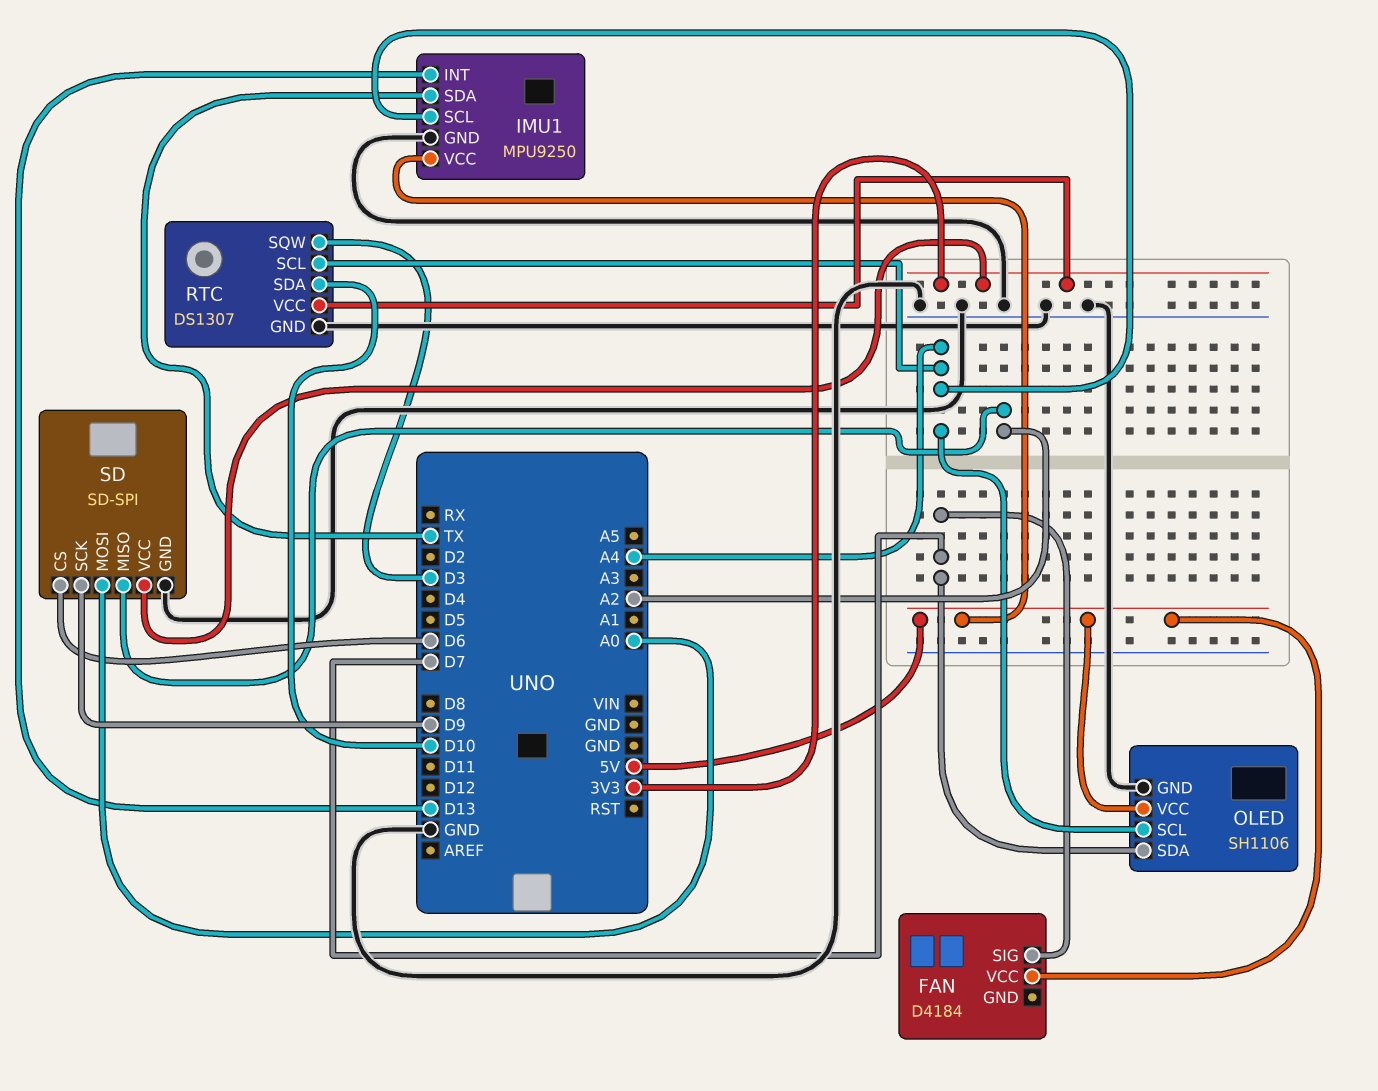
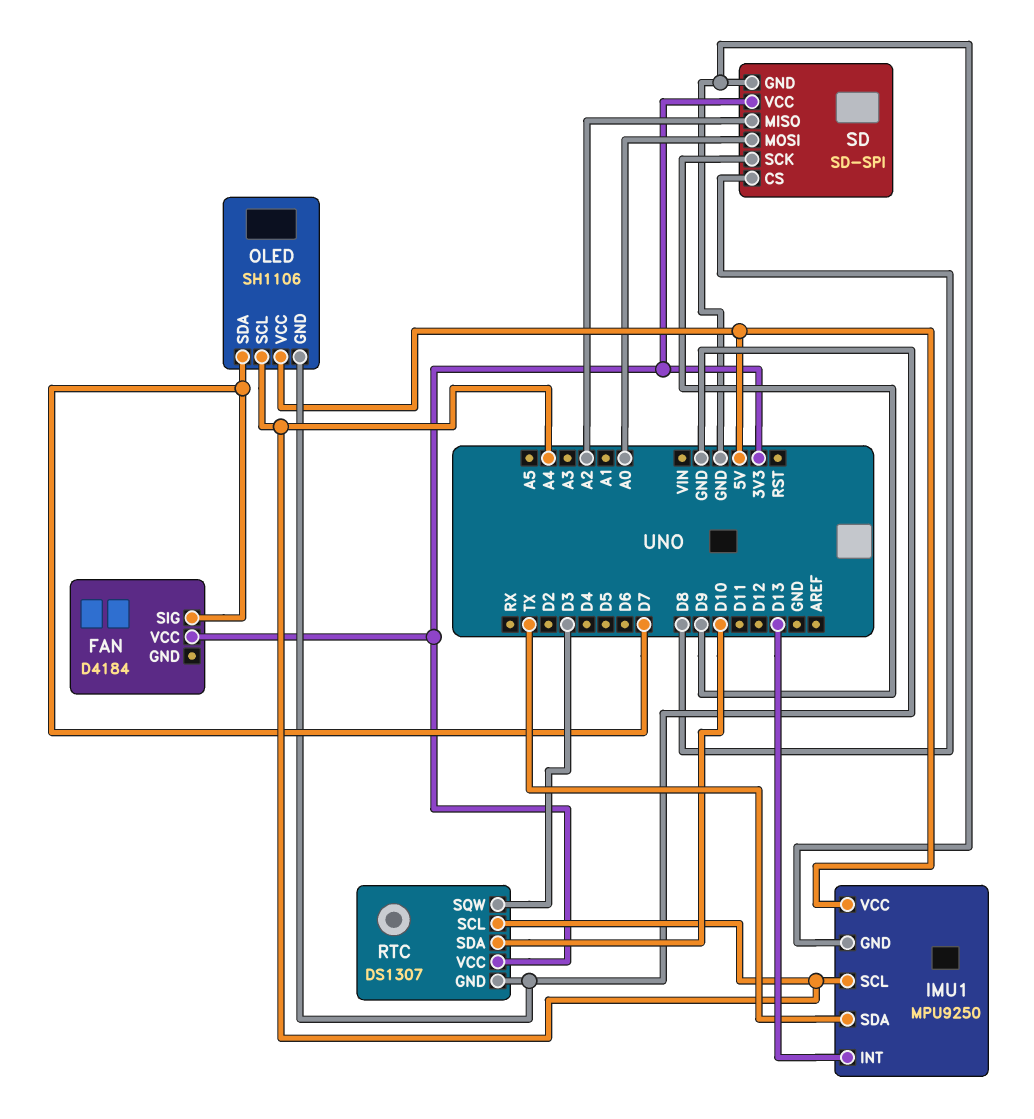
FAN pin VCC: 5V -> 3V3
SD pin CS: D6 -> D8

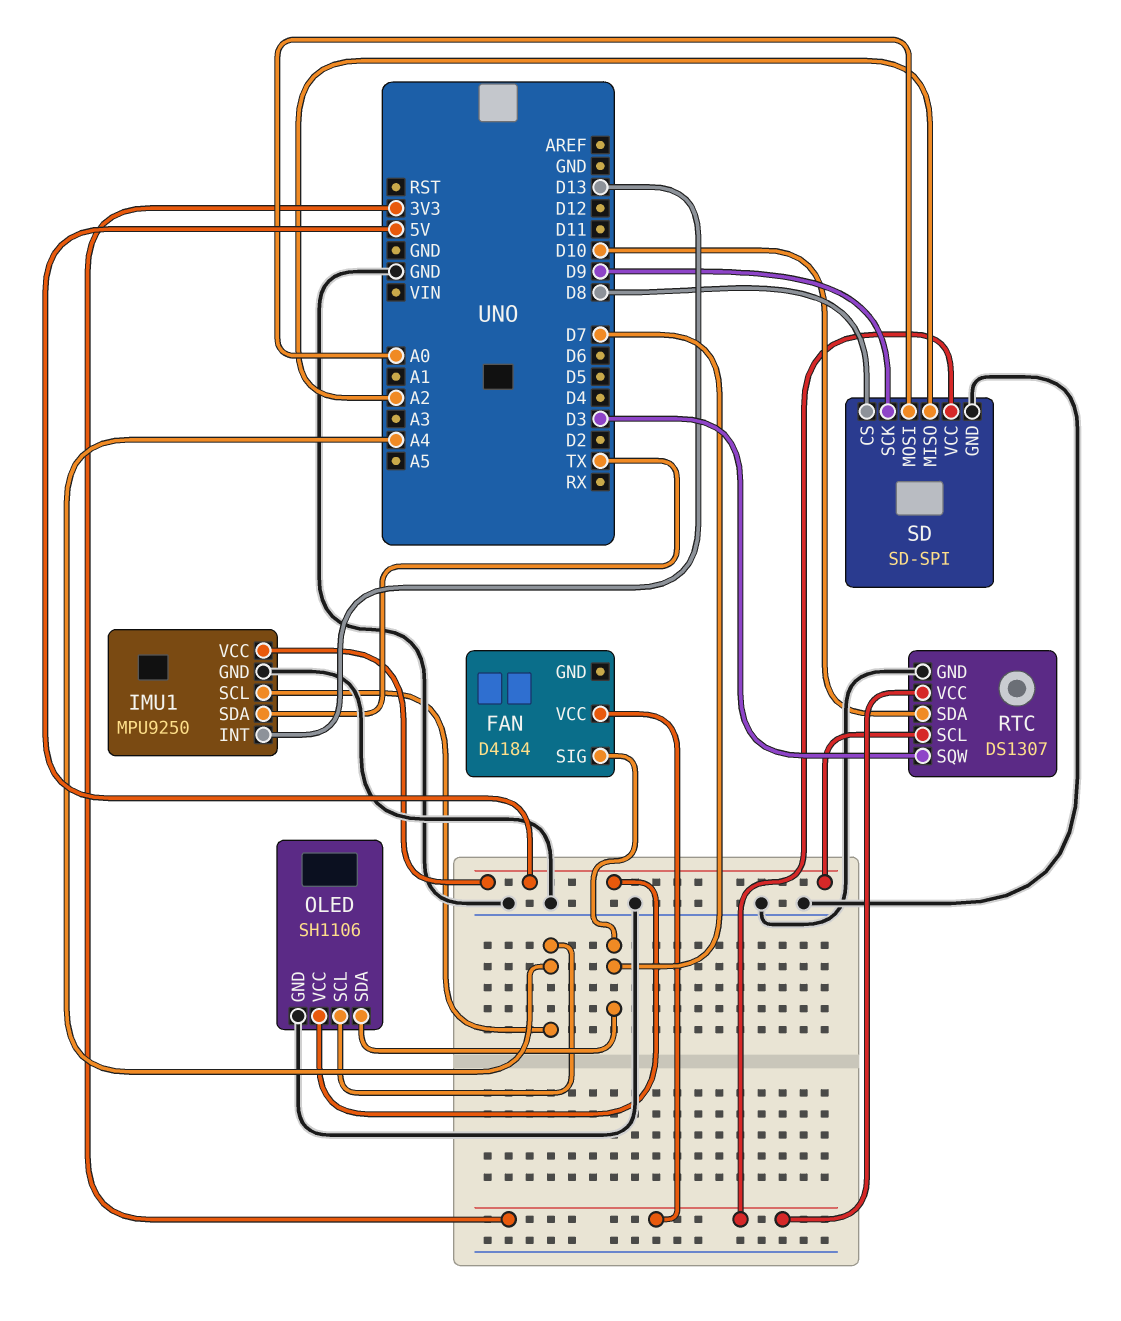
RTC pin SCL: A4 -> 5V

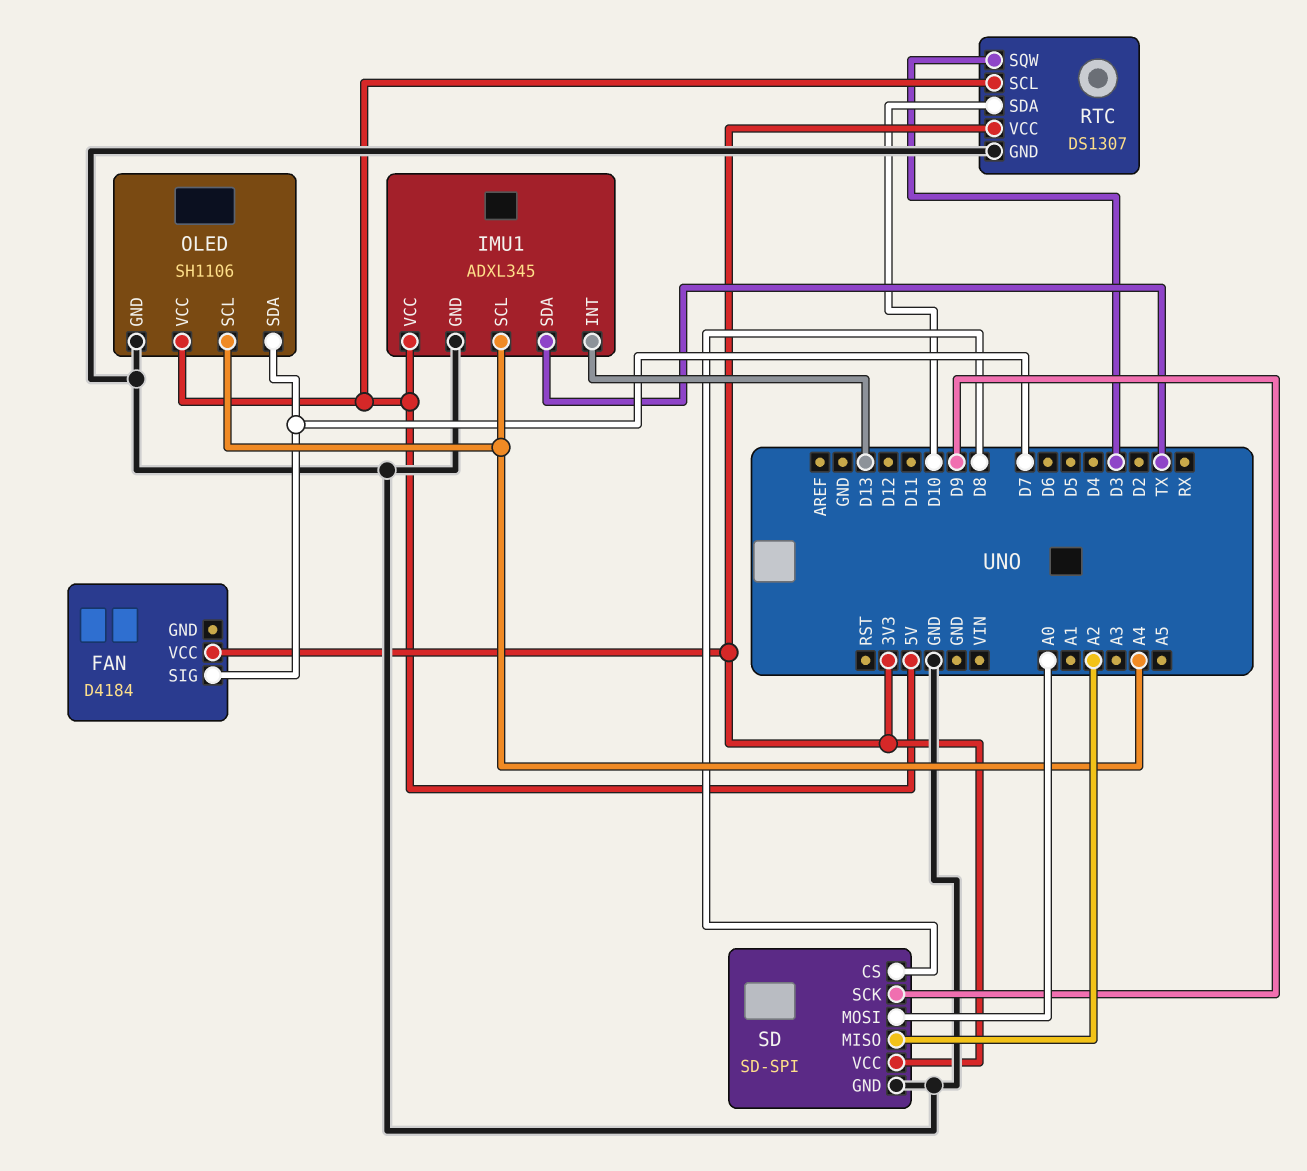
IMU1: MPU9250 -> ADXL345

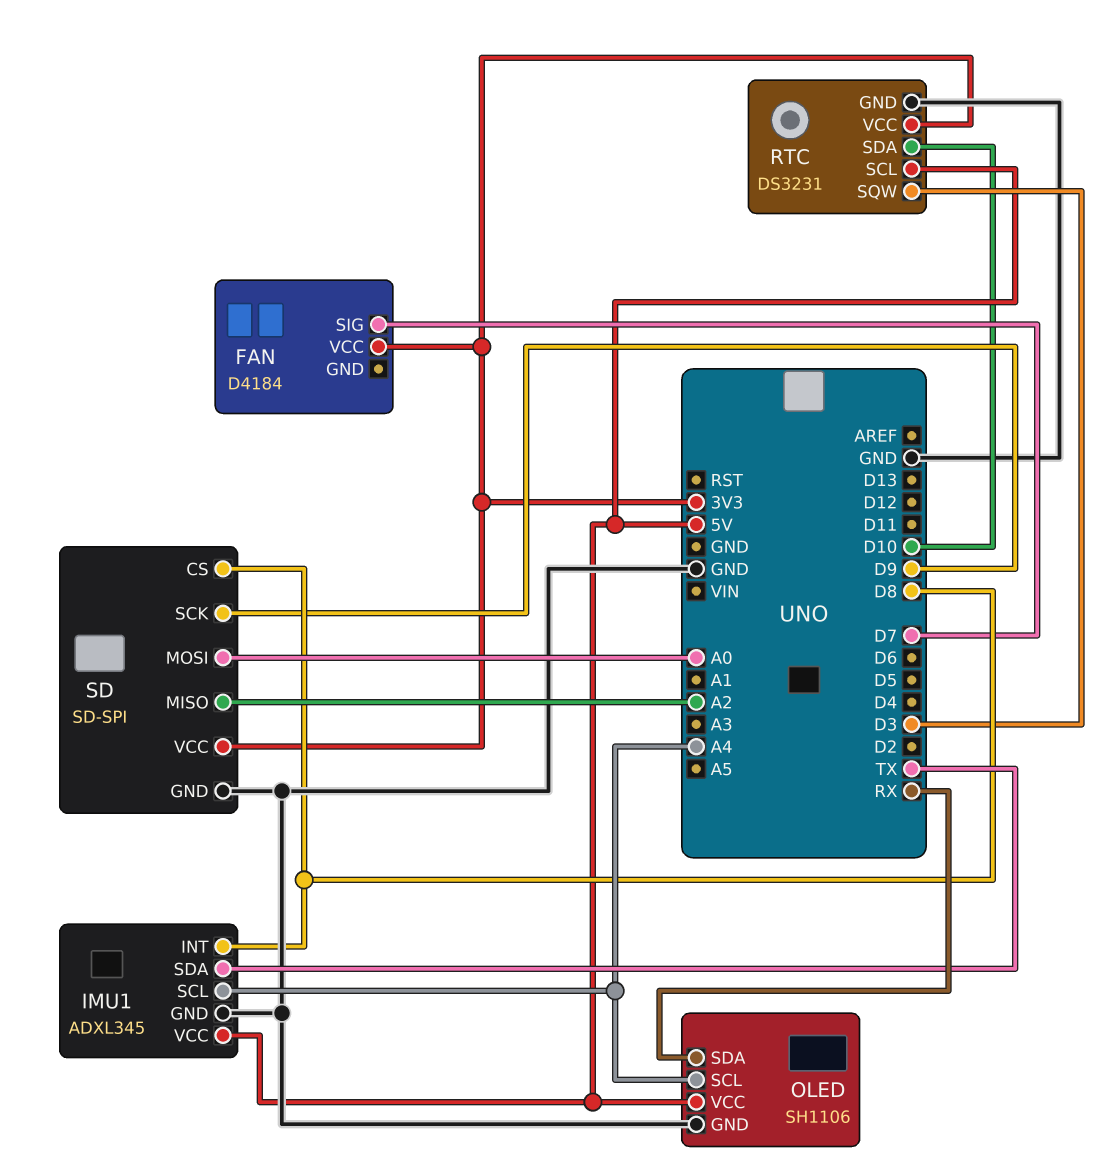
IMU1 pin INT: D13 -> D8
OLED pin SDA: D7 -> RX
RTC: DS1307 -> DS3231

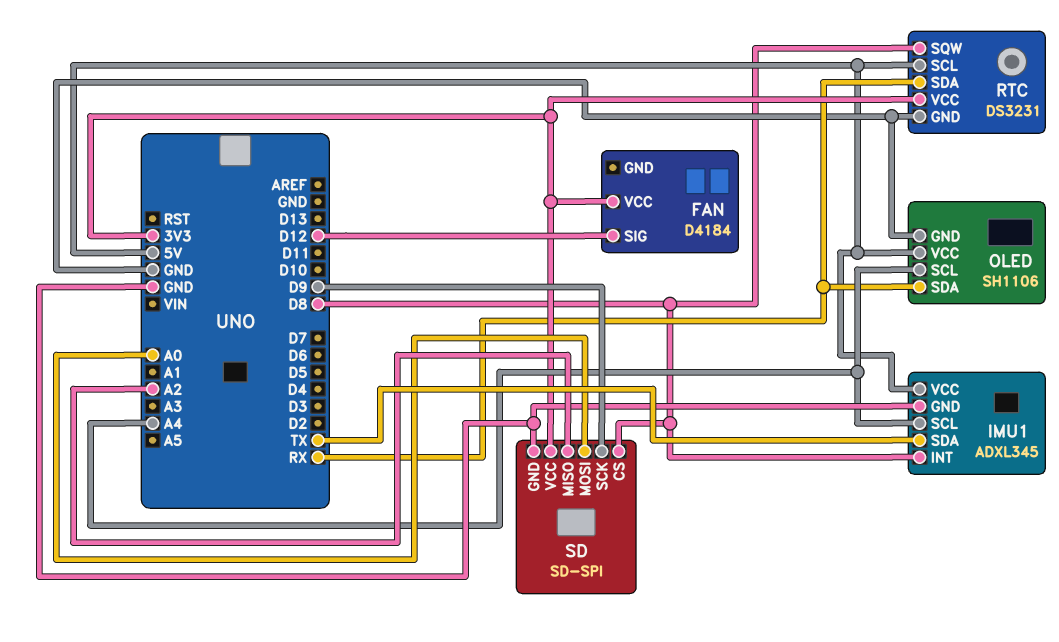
FAN pin SIG: D7 -> D12
RTC pin SDA: D10 -> RX
RTC pin SQW: D3 -> D8

